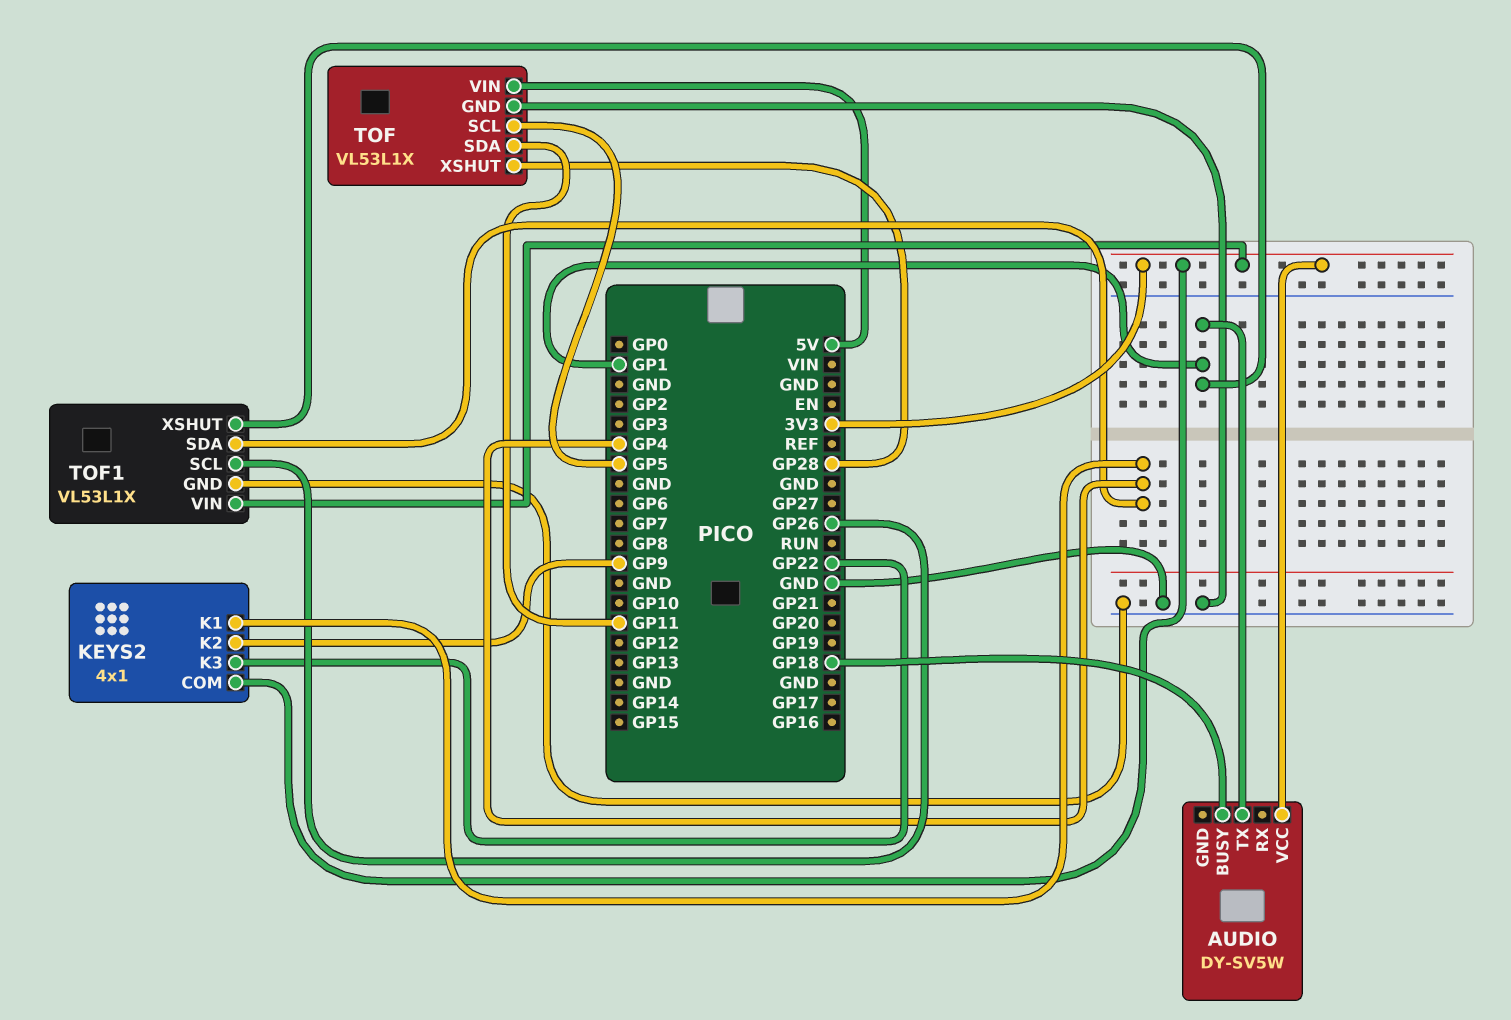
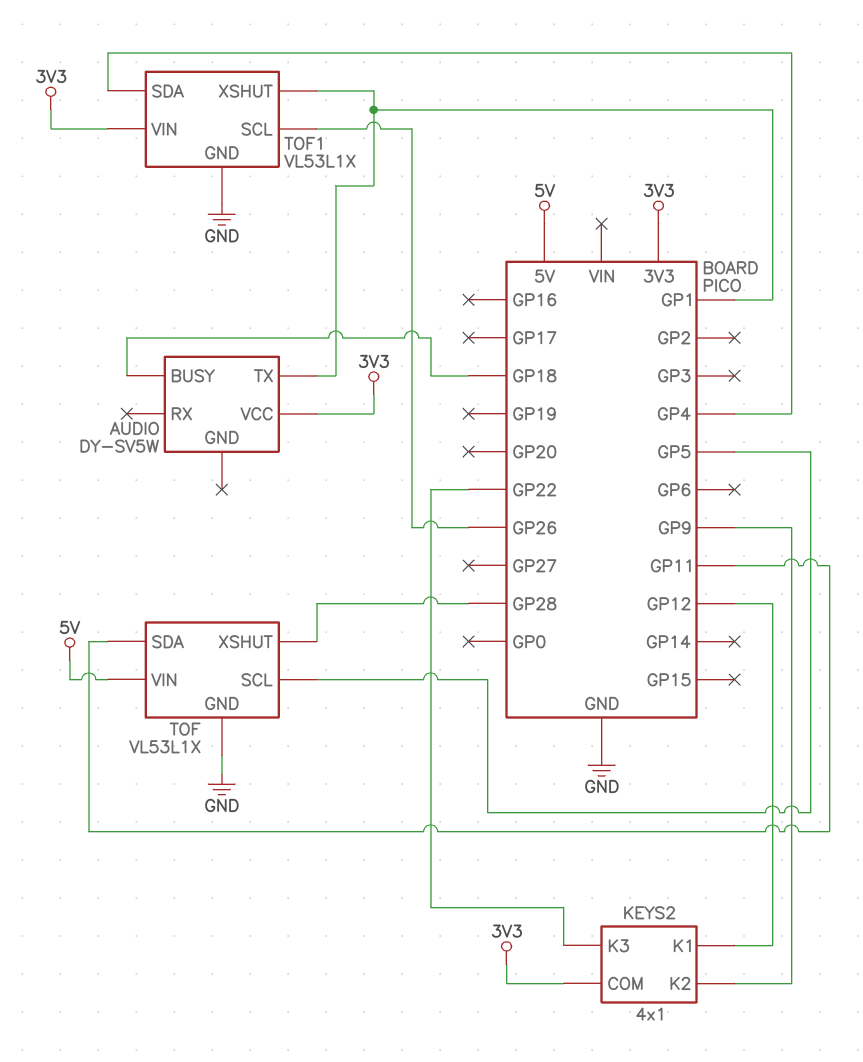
KEYS2 pin K1: GP4 -> GP12

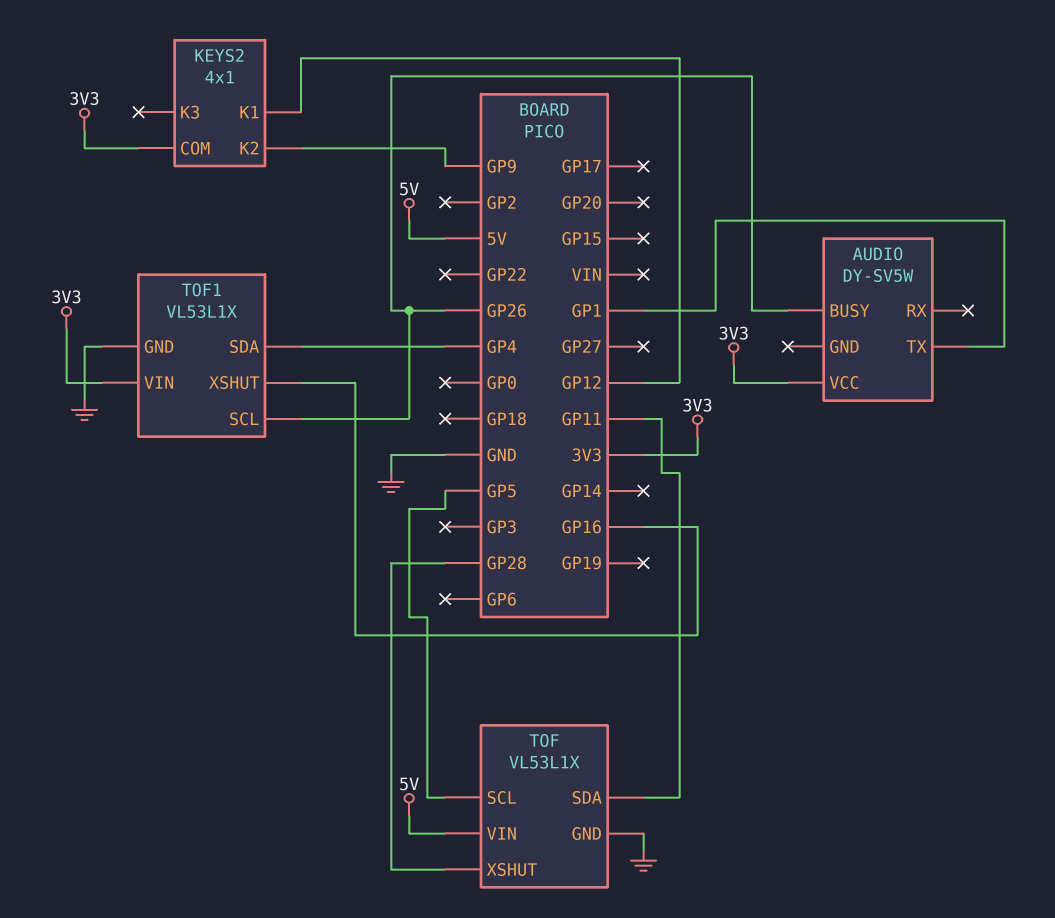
AUDIO pin BUSY: GP18 -> GP26
KEYS2 pin K3: GP22 -> none
TOF1 pin XSHUT: GP1 -> GP16

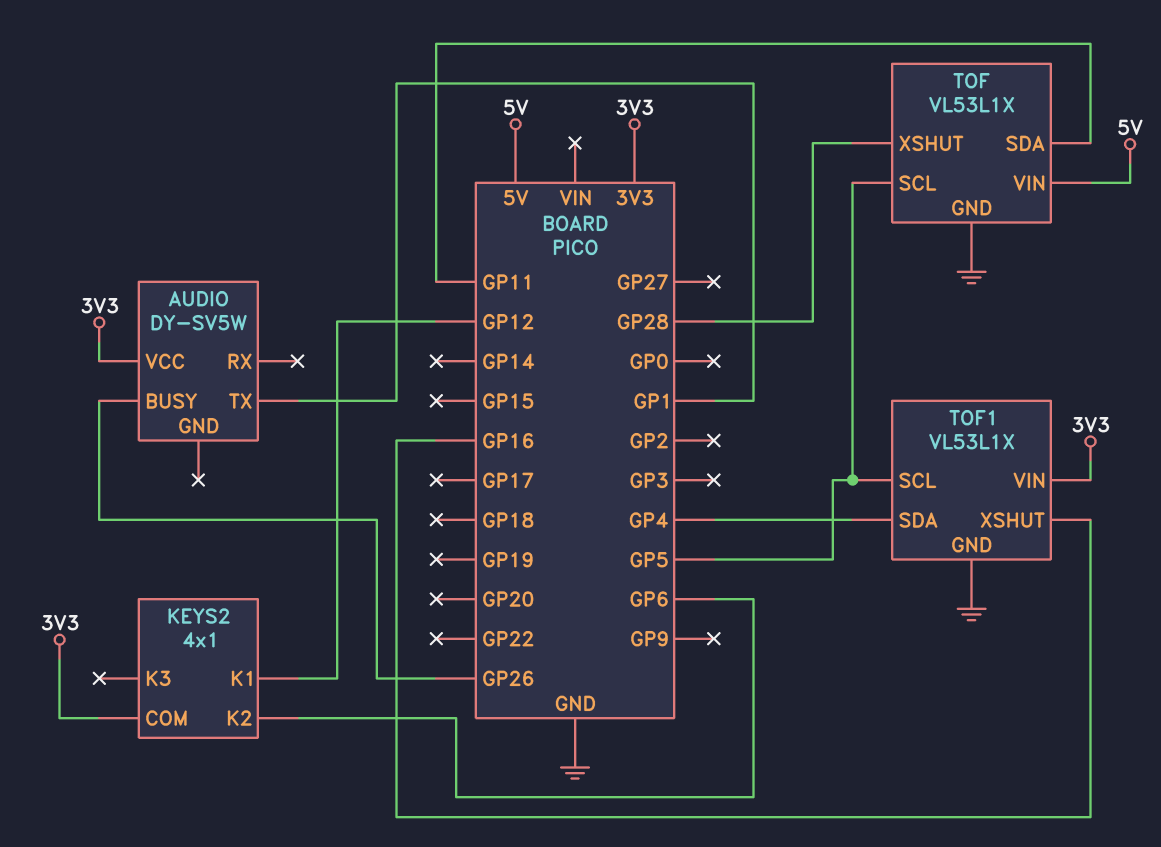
KEYS2 pin K2: GP9 -> GP6
TOF1 pin SCL: GP26 -> GP5

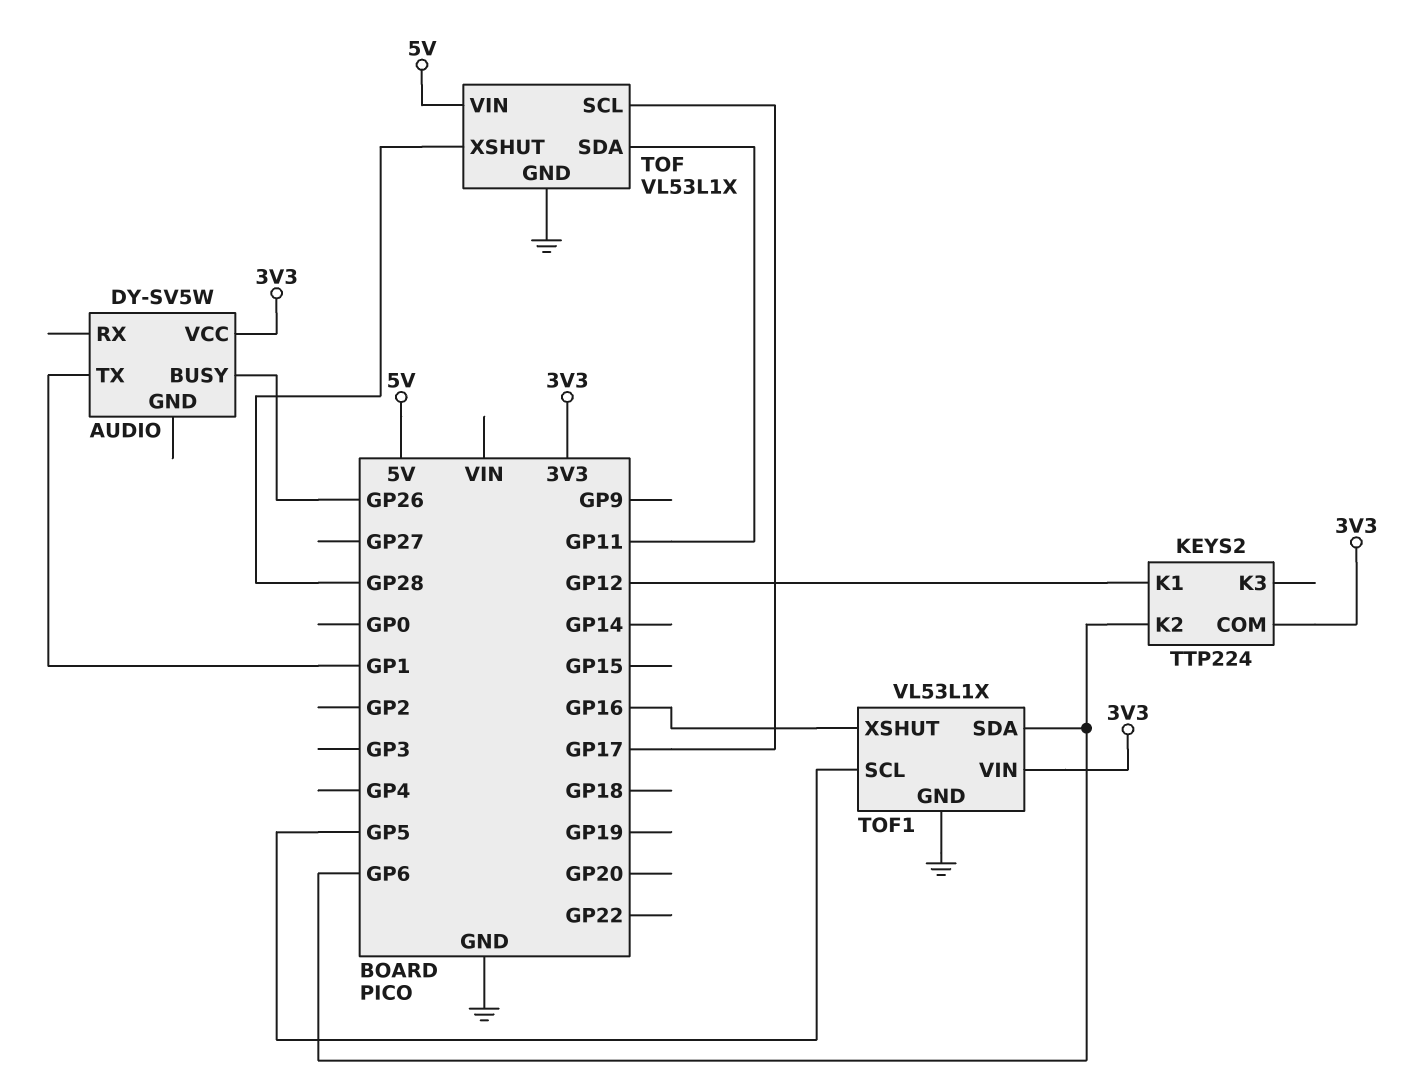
KEYS2: 4x1 -> TTP224
TOF pin SCL: GP5 -> GP17
TOF1 pin SDA: GP4 -> GP6

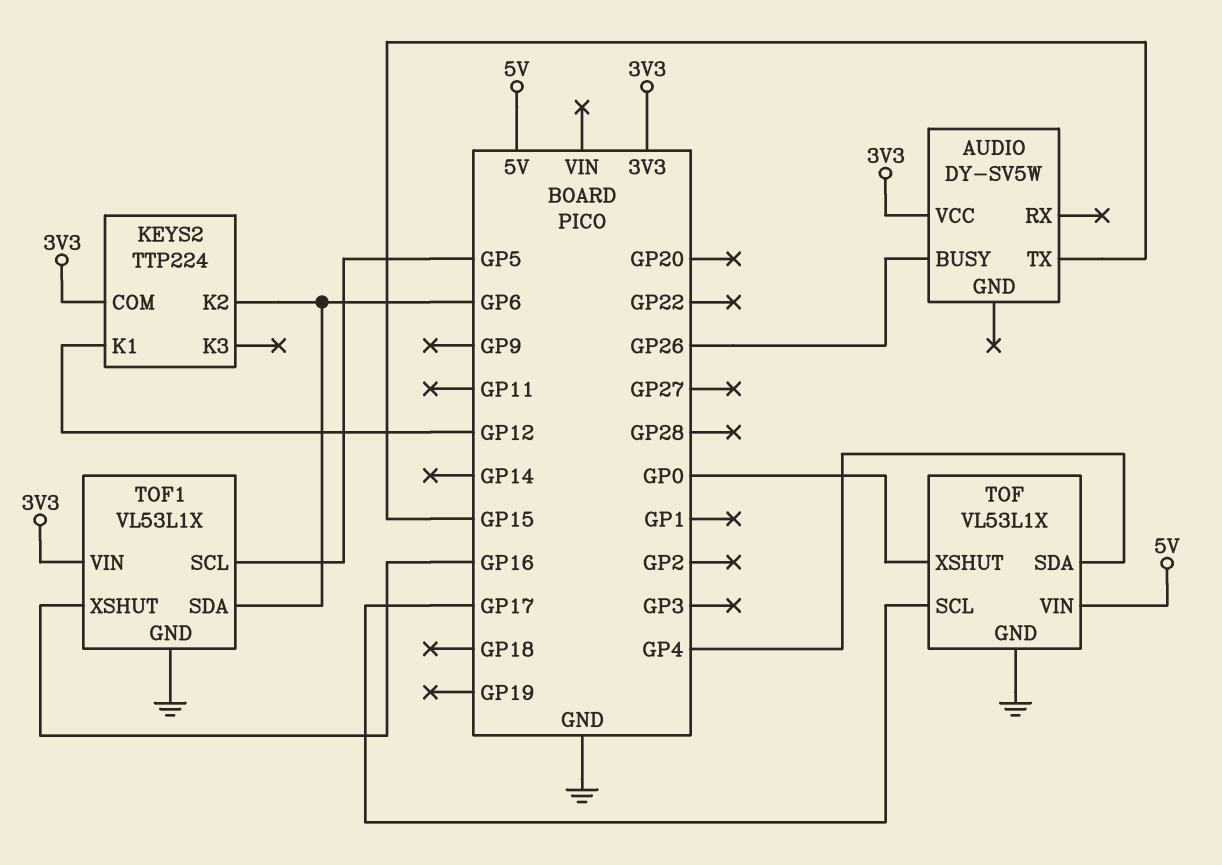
AUDIO pin TX: GP1 -> GP15
TOF pin SDA: GP11 -> GP4
TOF pin XSHUT: GP28 -> GP0

